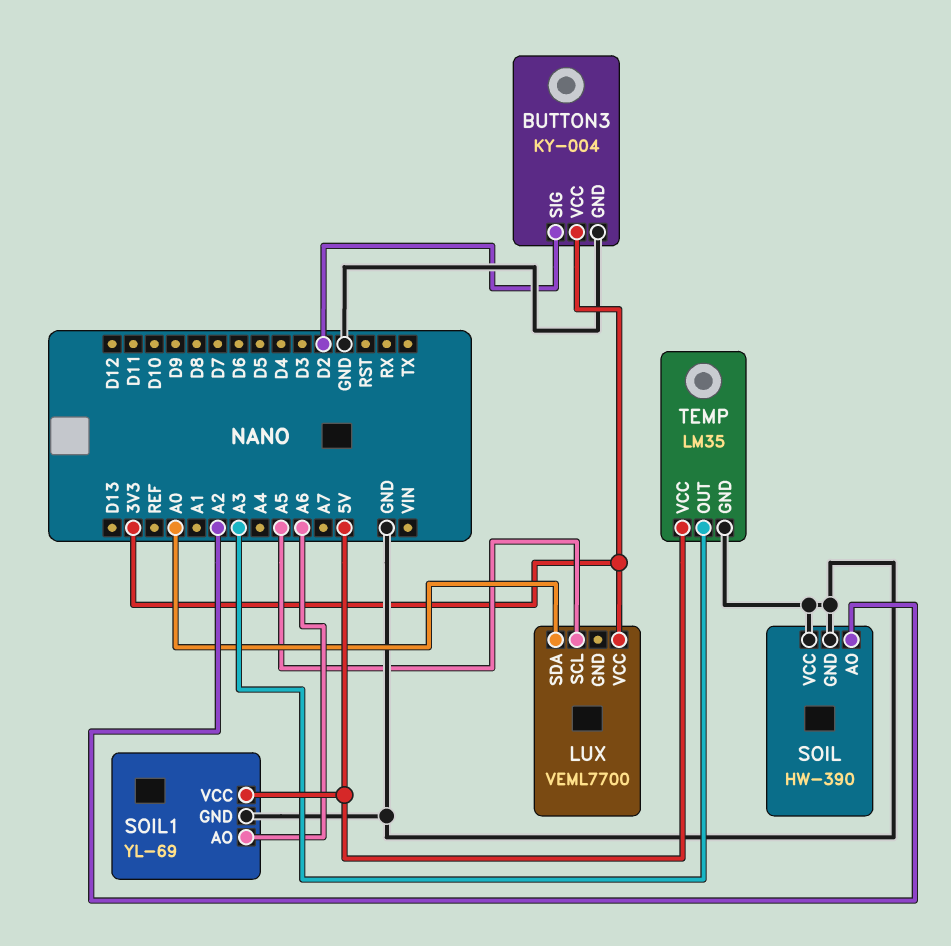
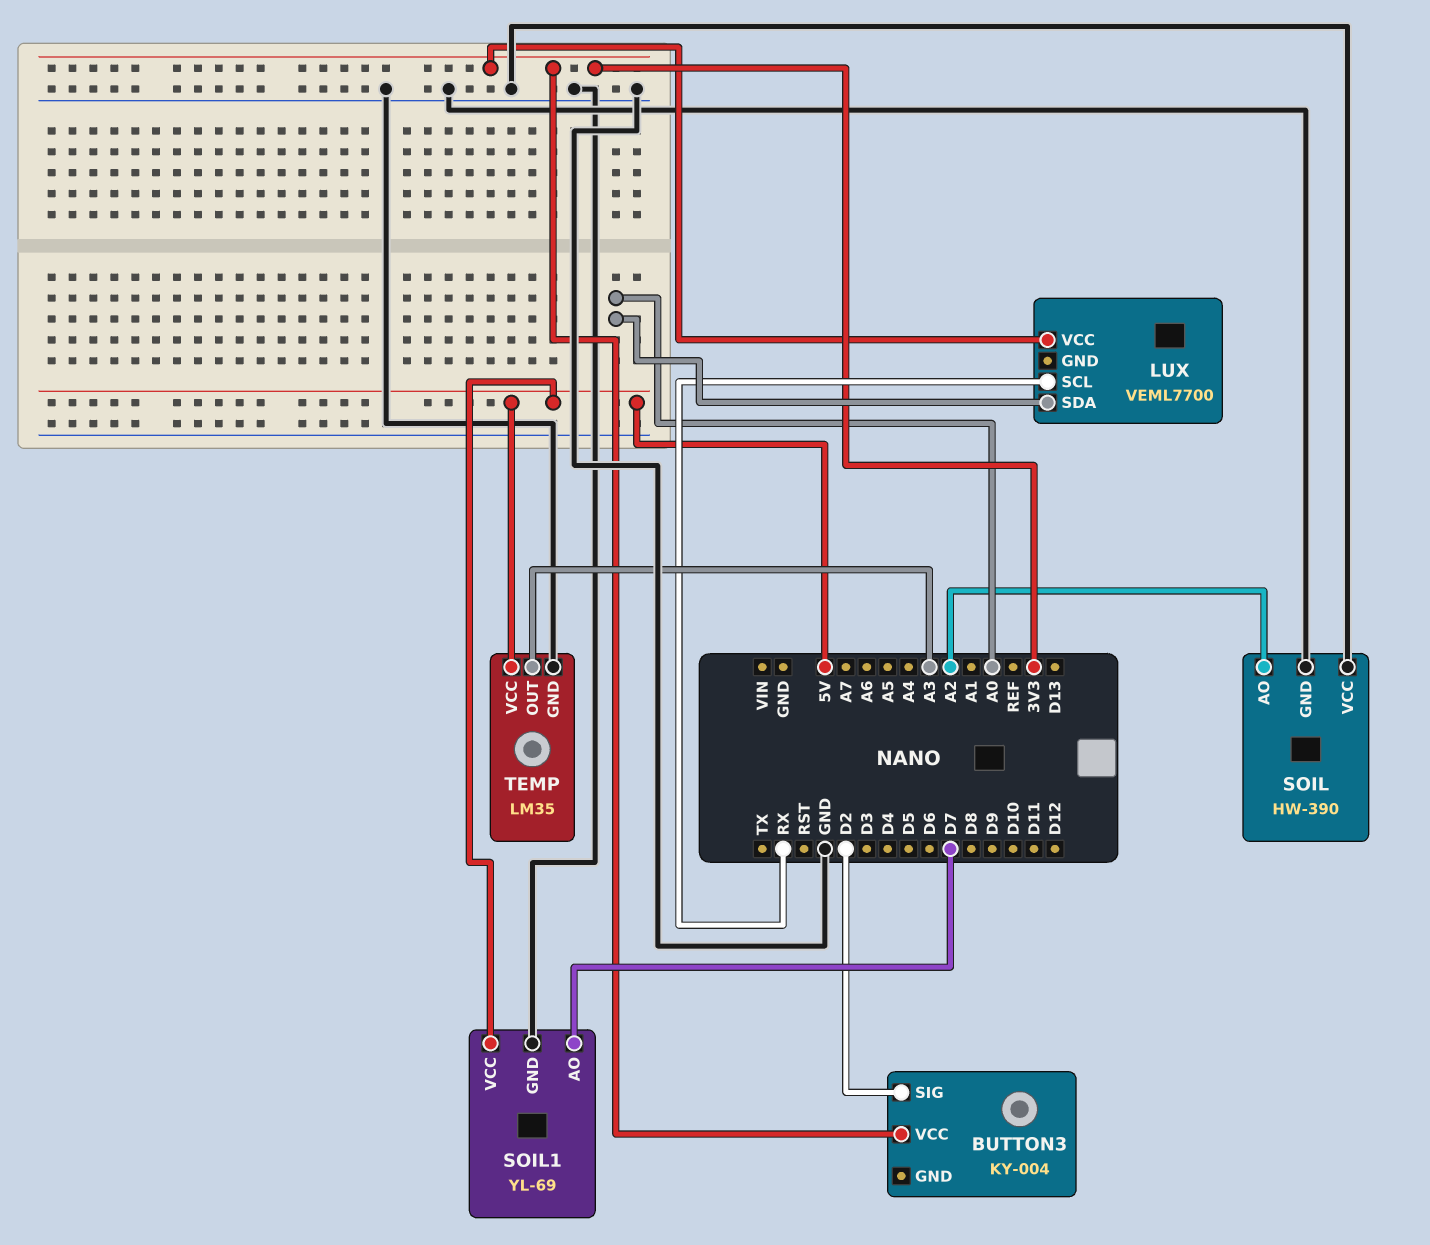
BUTTON3 pin GND: GND -> none
LUX pin SCL: A5 -> RX
SOIL1 pin AO: A6 -> D7

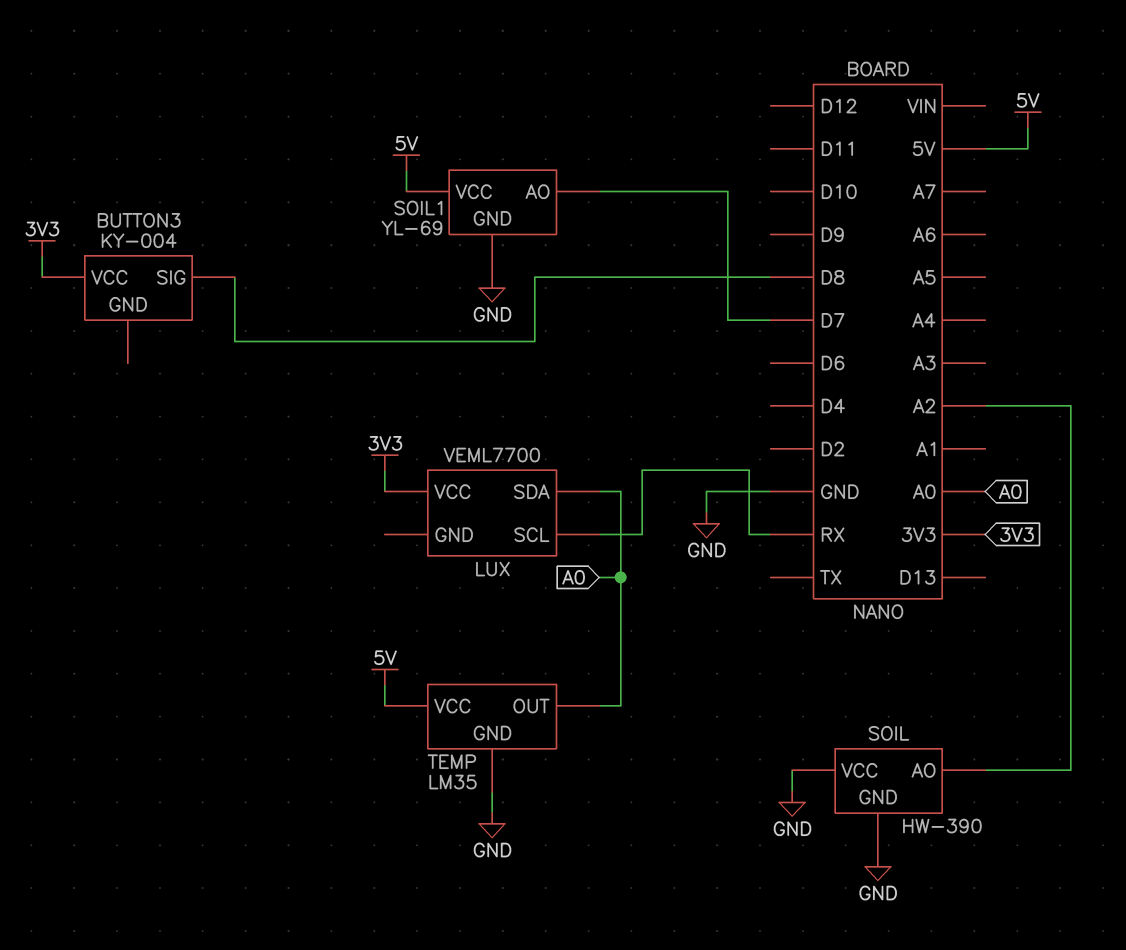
BUTTON3 pin SIG: D2 -> D8
TEMP pin OUT: A3 -> A0

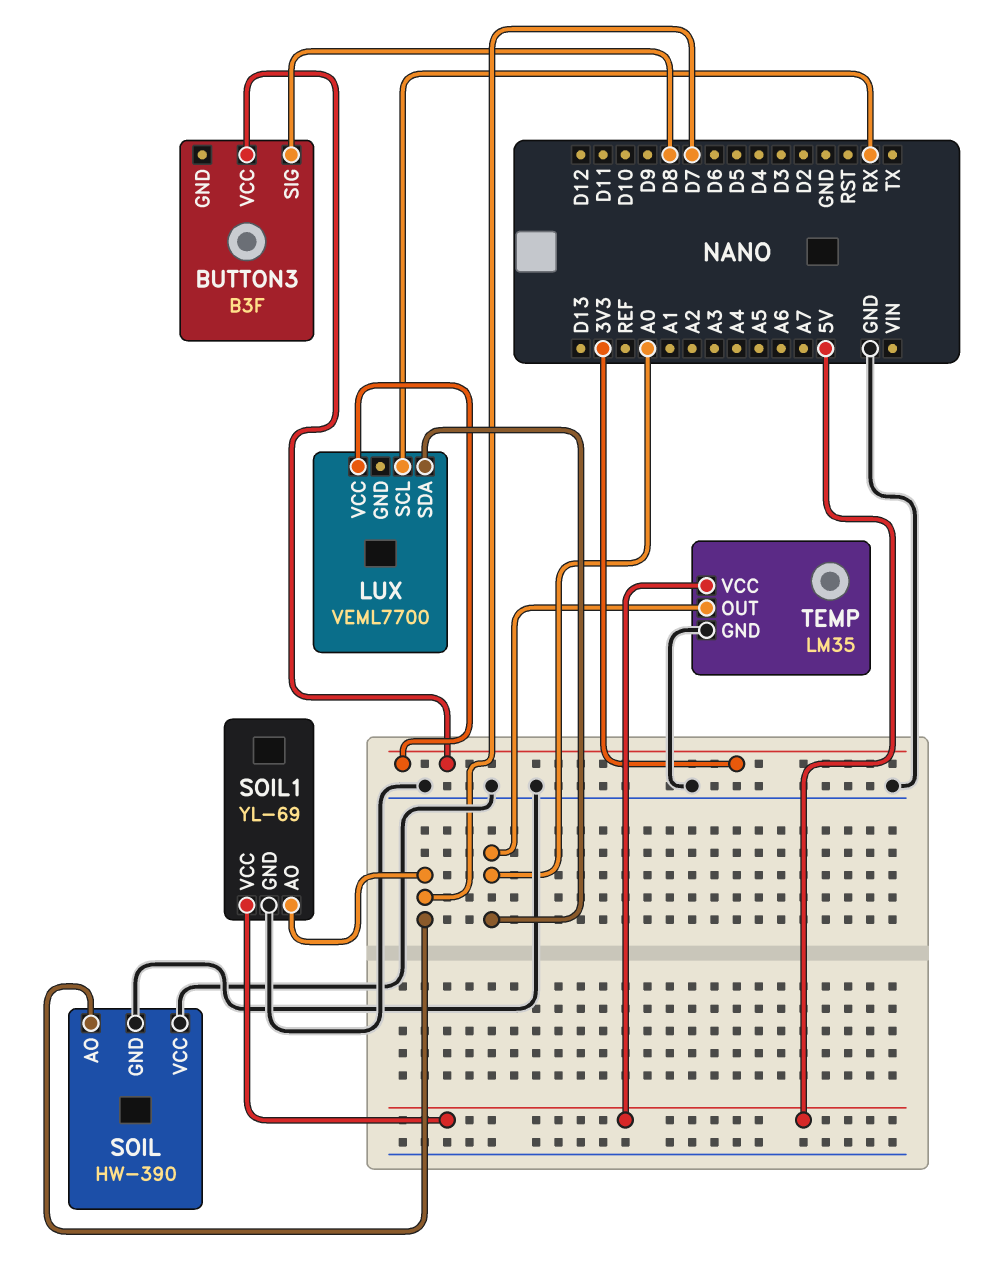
BUTTON3: KY-004 -> B3F
SOIL pin AO: A2 -> D7

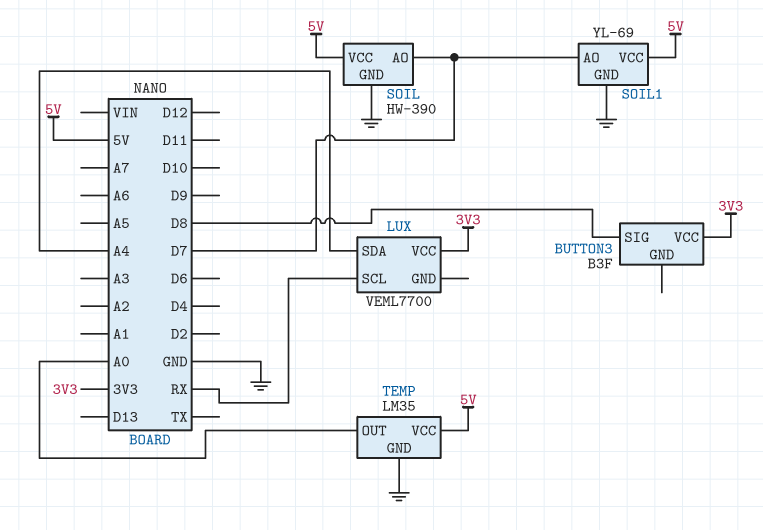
LUX pin SDA: A0 -> A4
SOIL pin VCC: GND -> 5V

